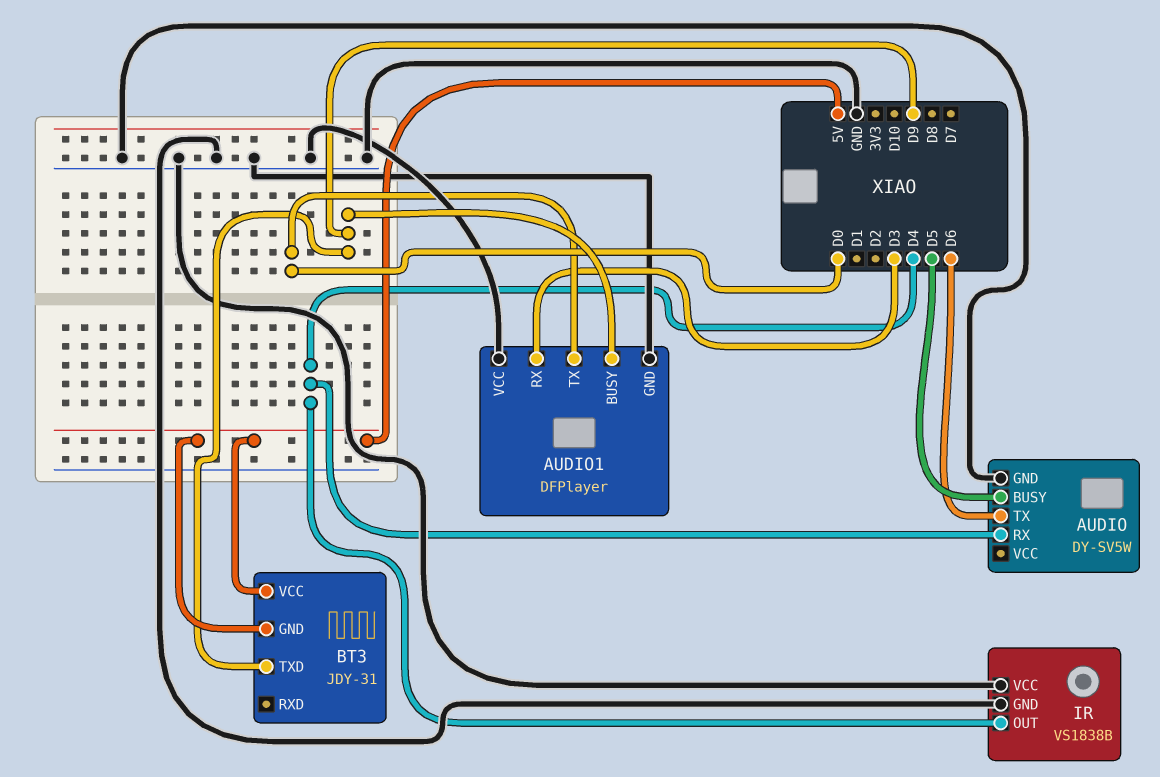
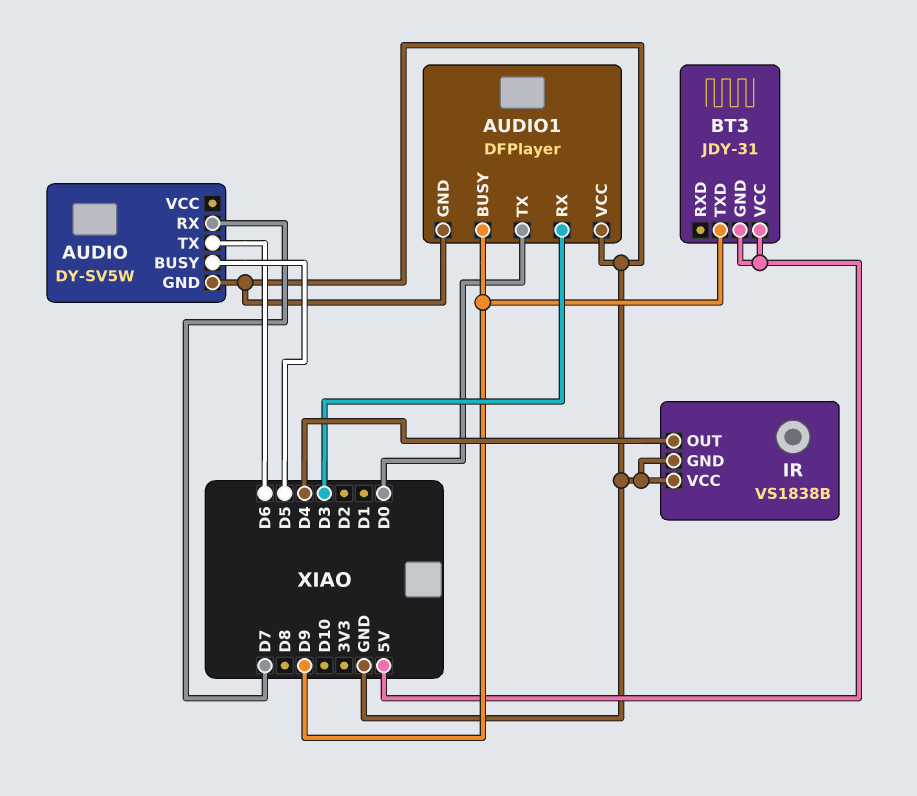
AUDIO pin RX: D4 -> D7

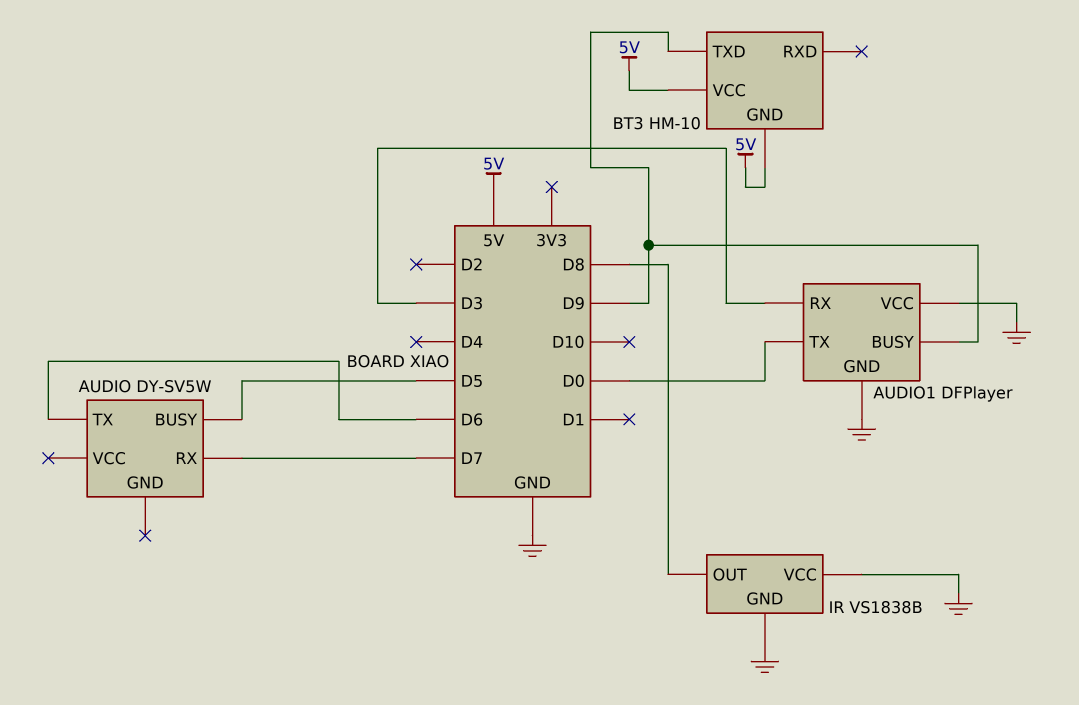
AUDIO pin GND: GND -> none
BT3: JDY-31 -> HM-10
IR pin OUT: D4 -> D8

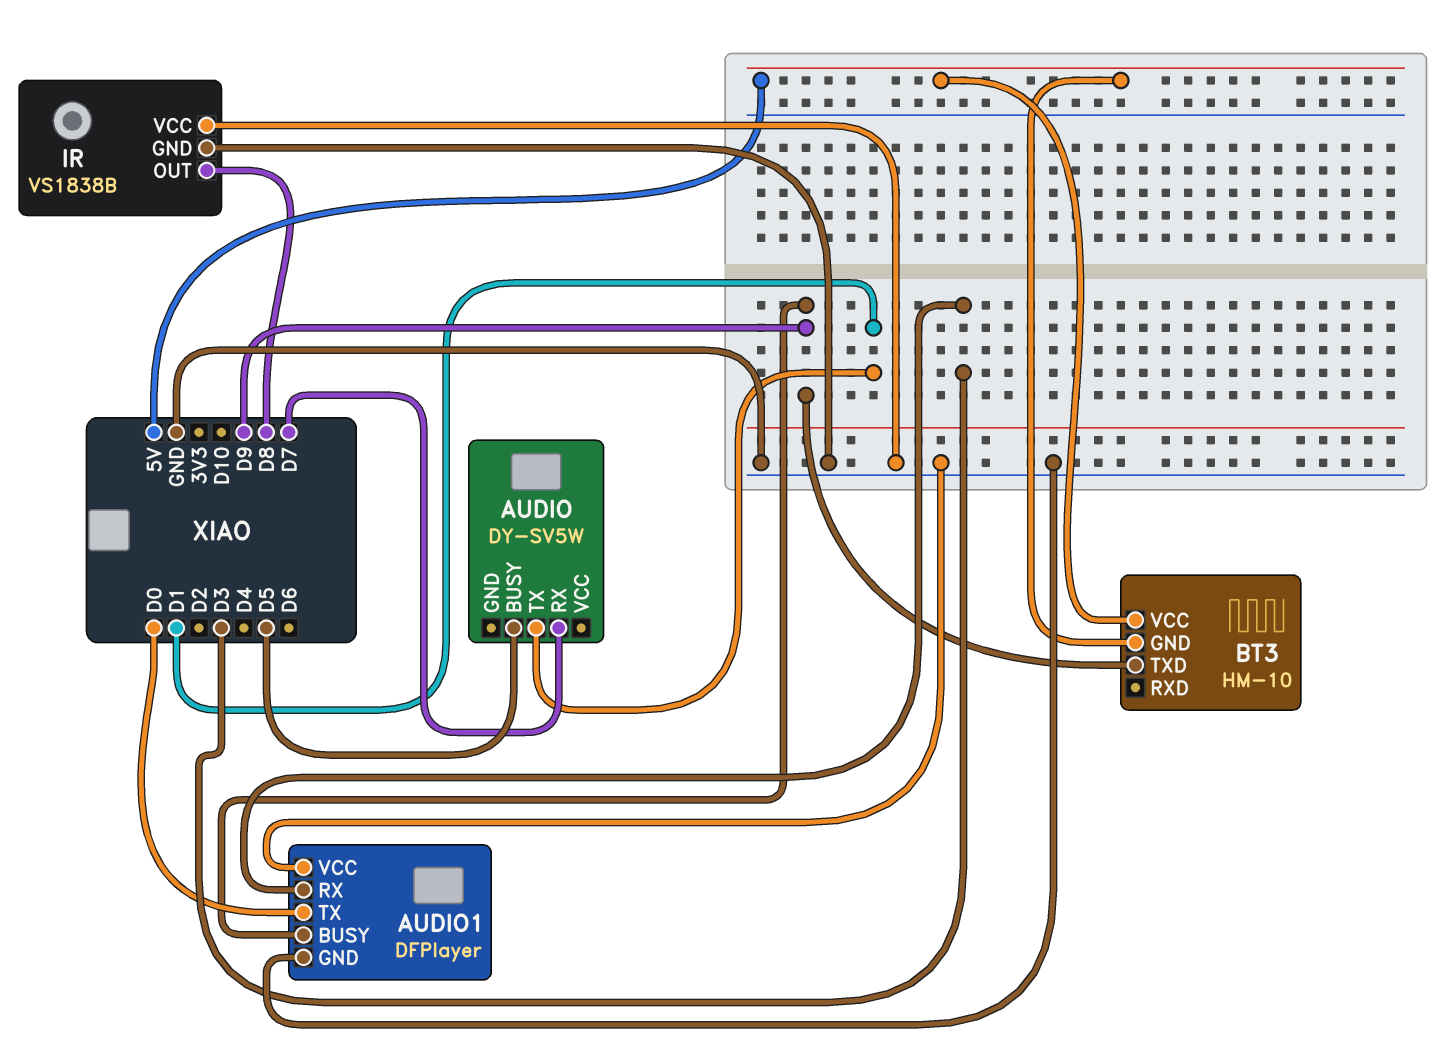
AUDIO pin TX: D6 -> D1

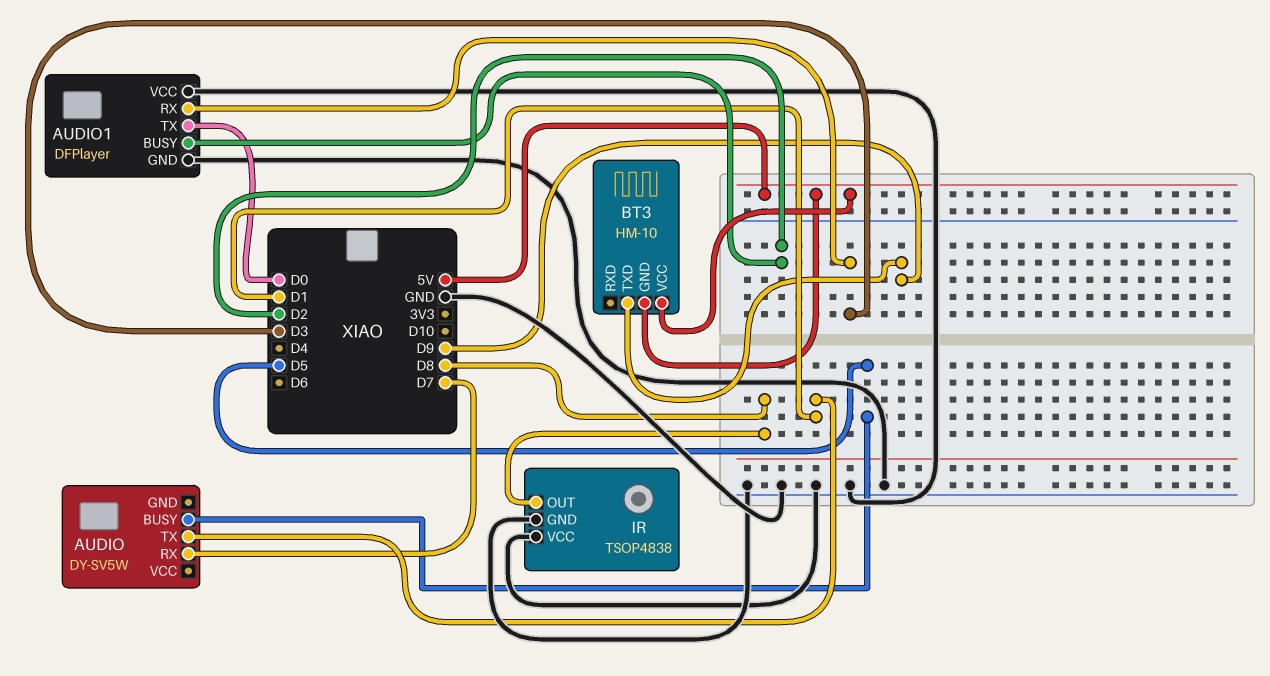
AUDIO1 pin BUSY: D9 -> D2
IR: VS1838B -> TSOP4838

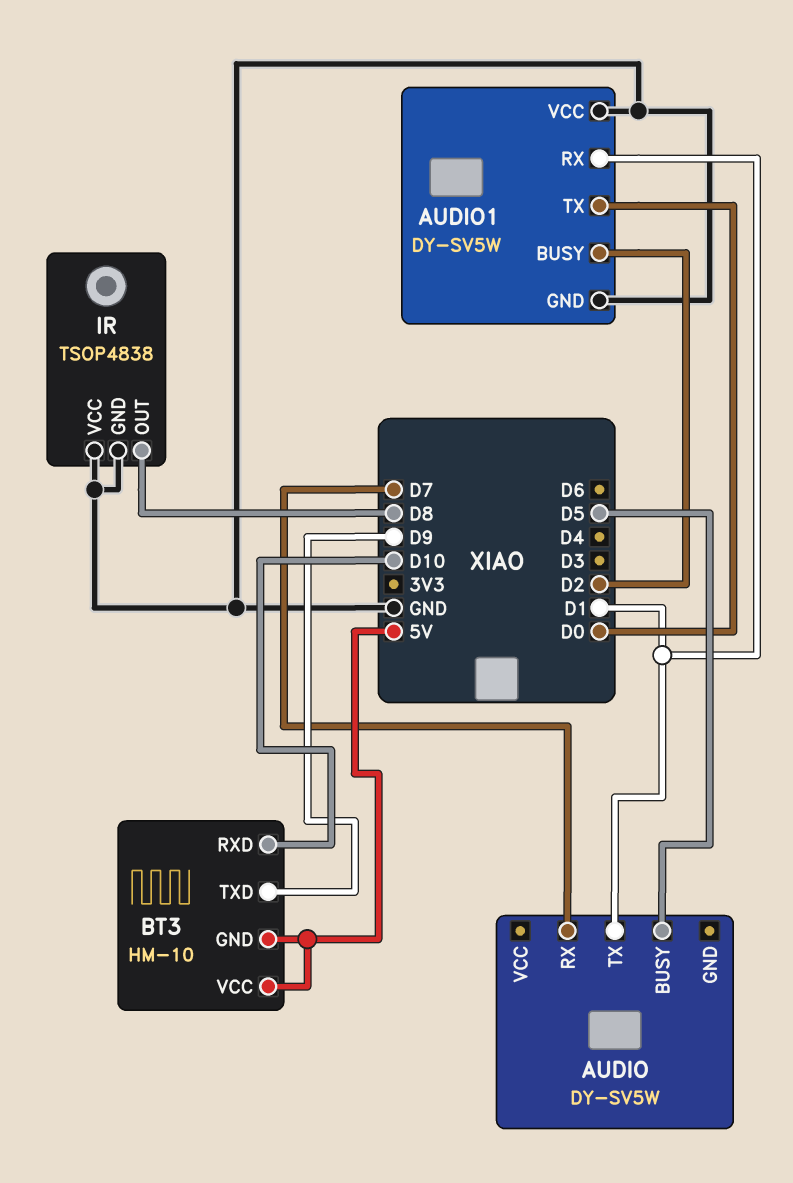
AUDIO1: DFPlayer -> DY-SV5W
AUDIO1 pin RX: D3 -> D1
BT3 pin RXD: none -> D10

